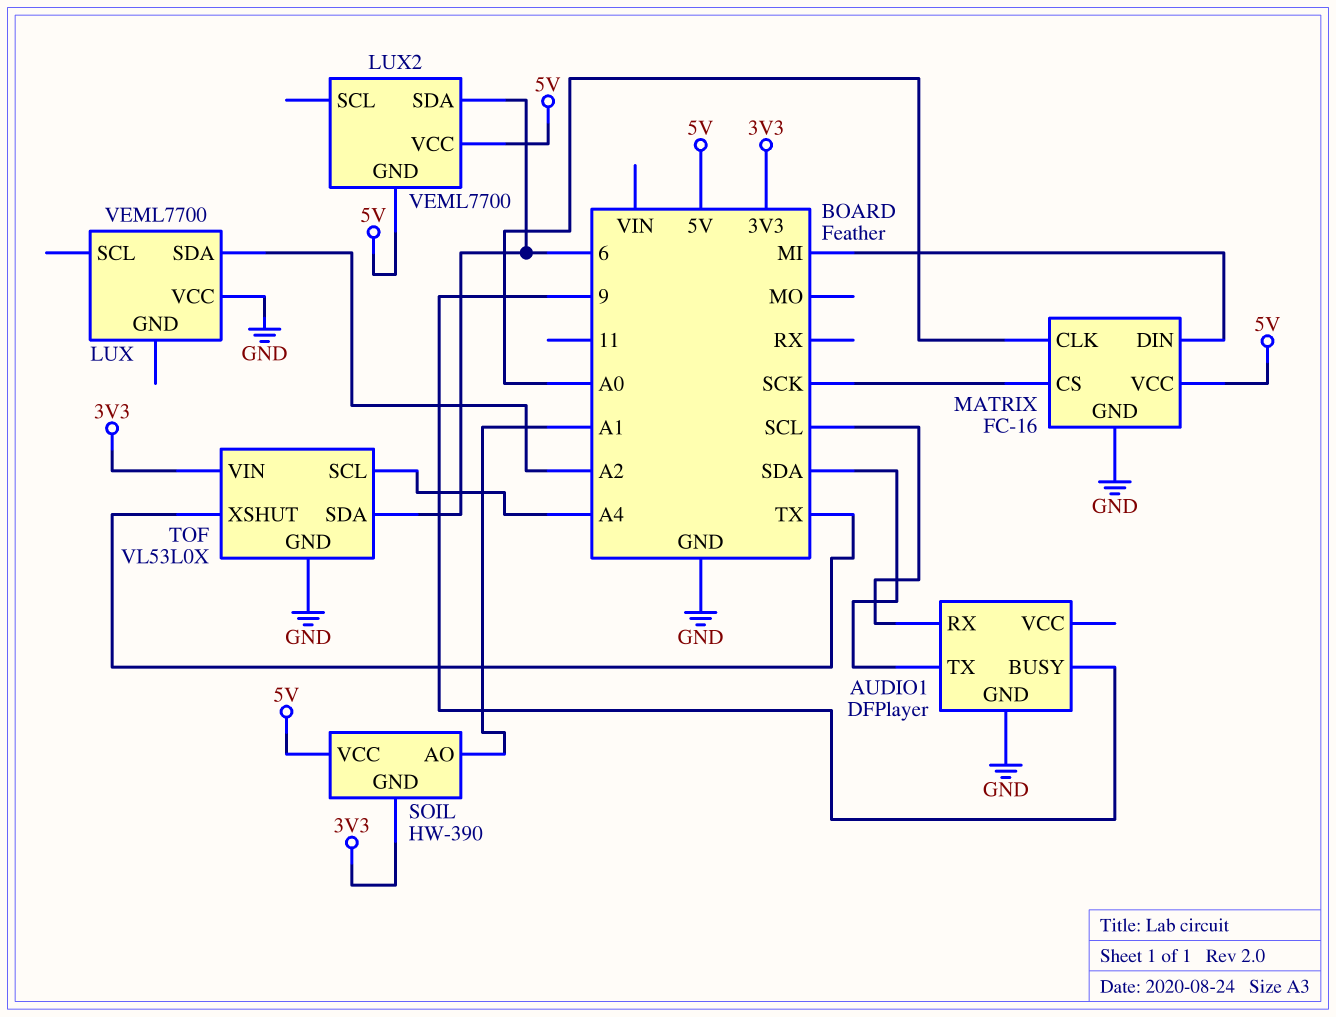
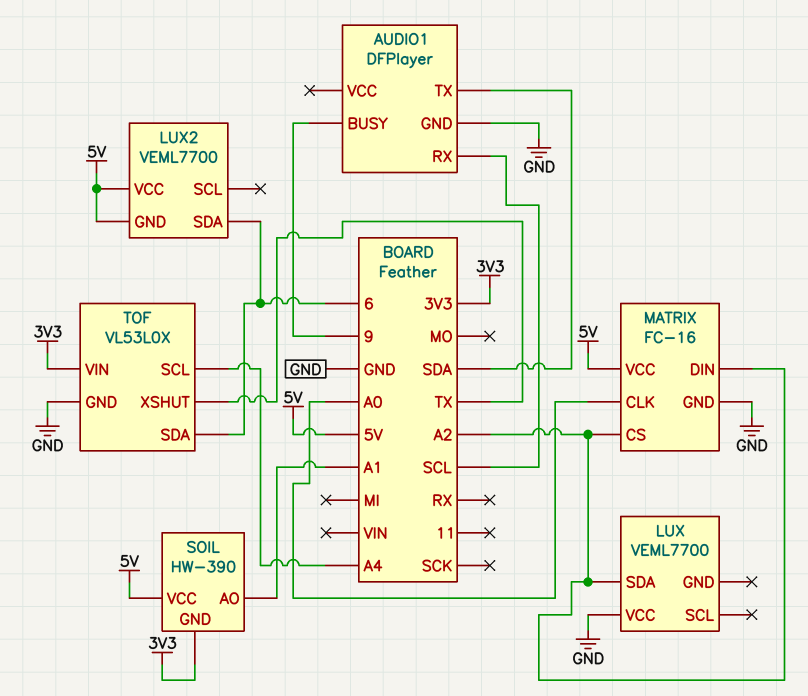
MATRIX pin CS: SCK -> A2
MATRIX pin DIN: MI -> A2

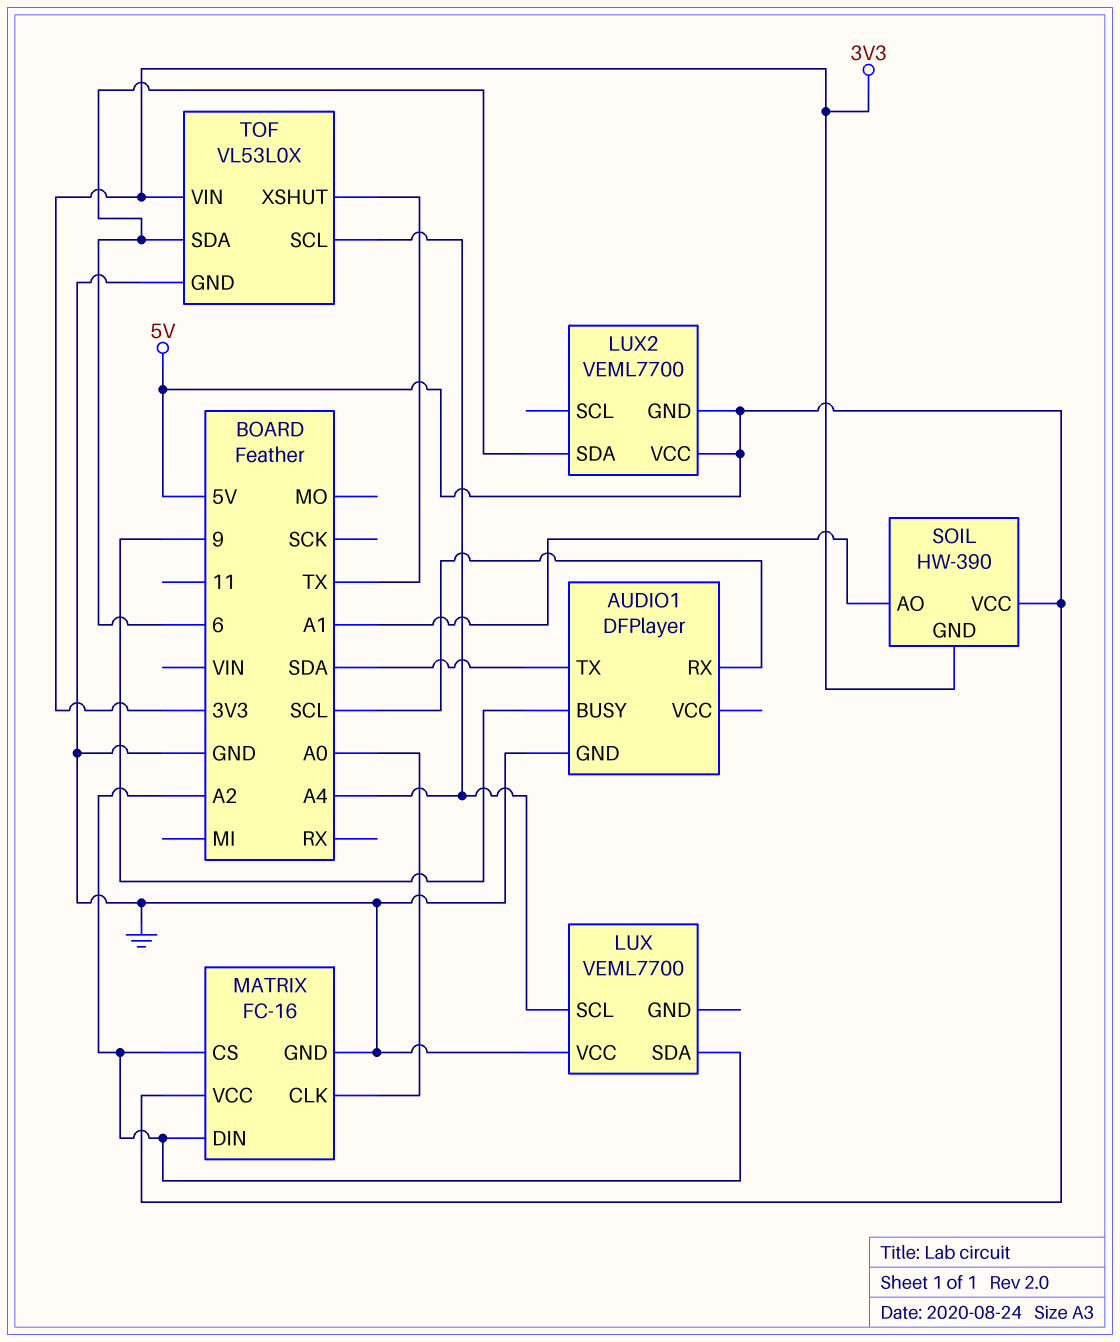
LUX pin SCL: none -> A4

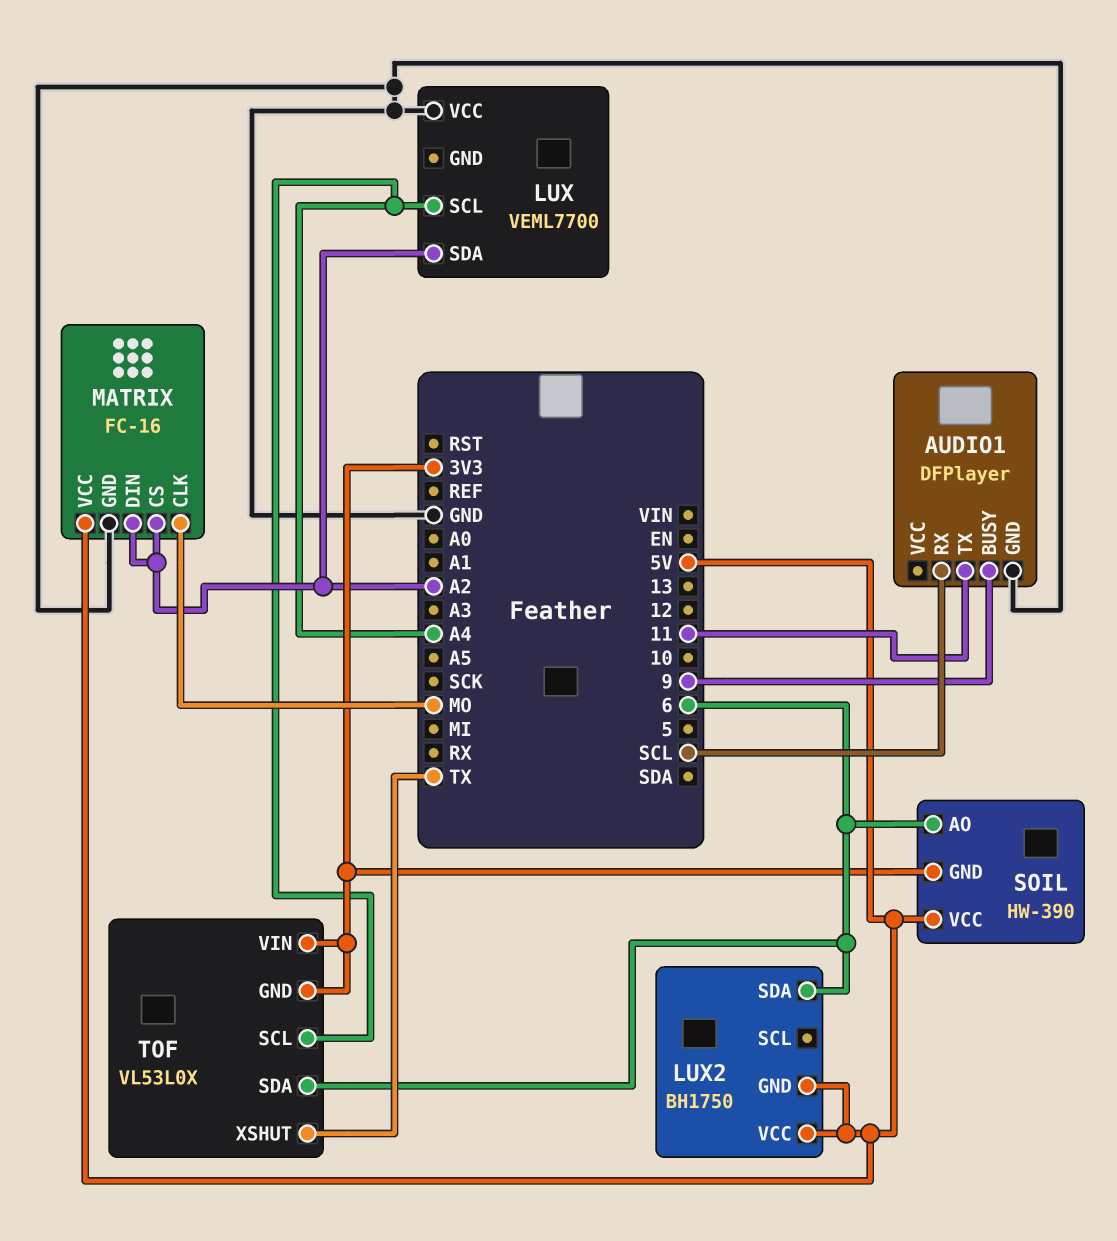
AUDIO1 pin TX: SDA -> 11
LUX2: VEML7700 -> BH1750
MATRIX pin CLK: A0 -> MO
SOIL pin AO: A1 -> 6
TOF pin GND: GND -> 3V3

